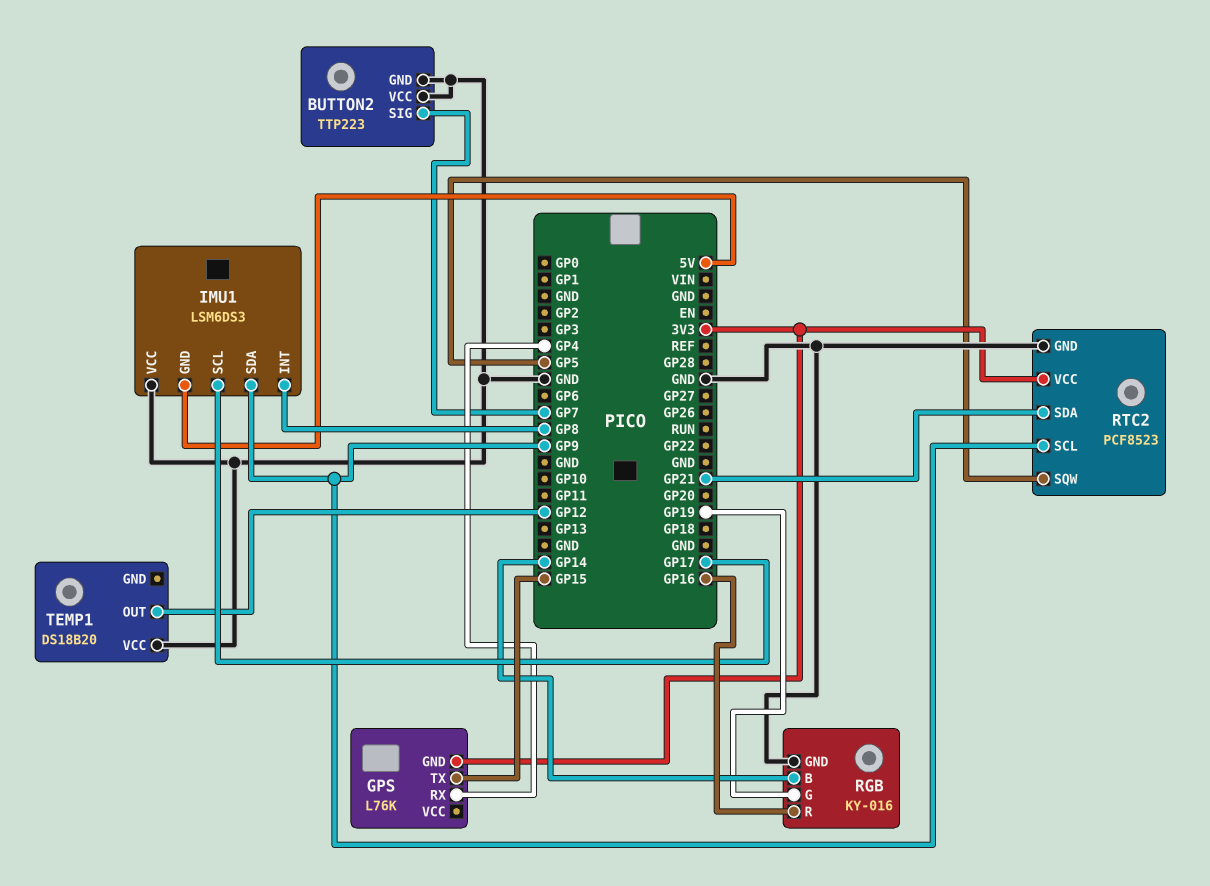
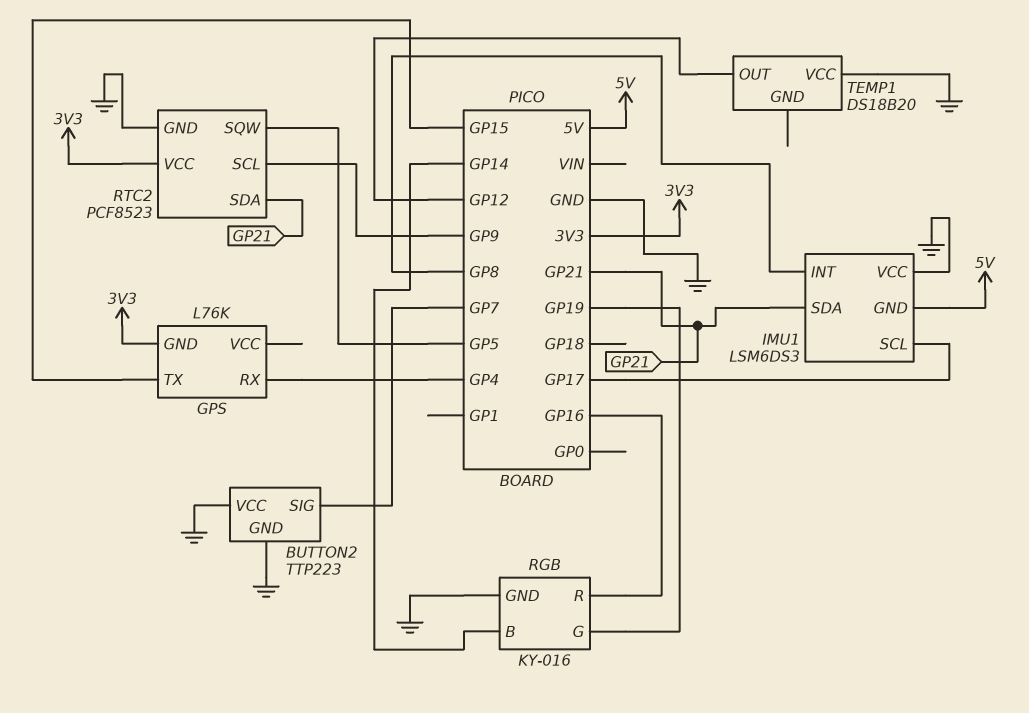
IMU1 pin SDA: GP9 -> GP21

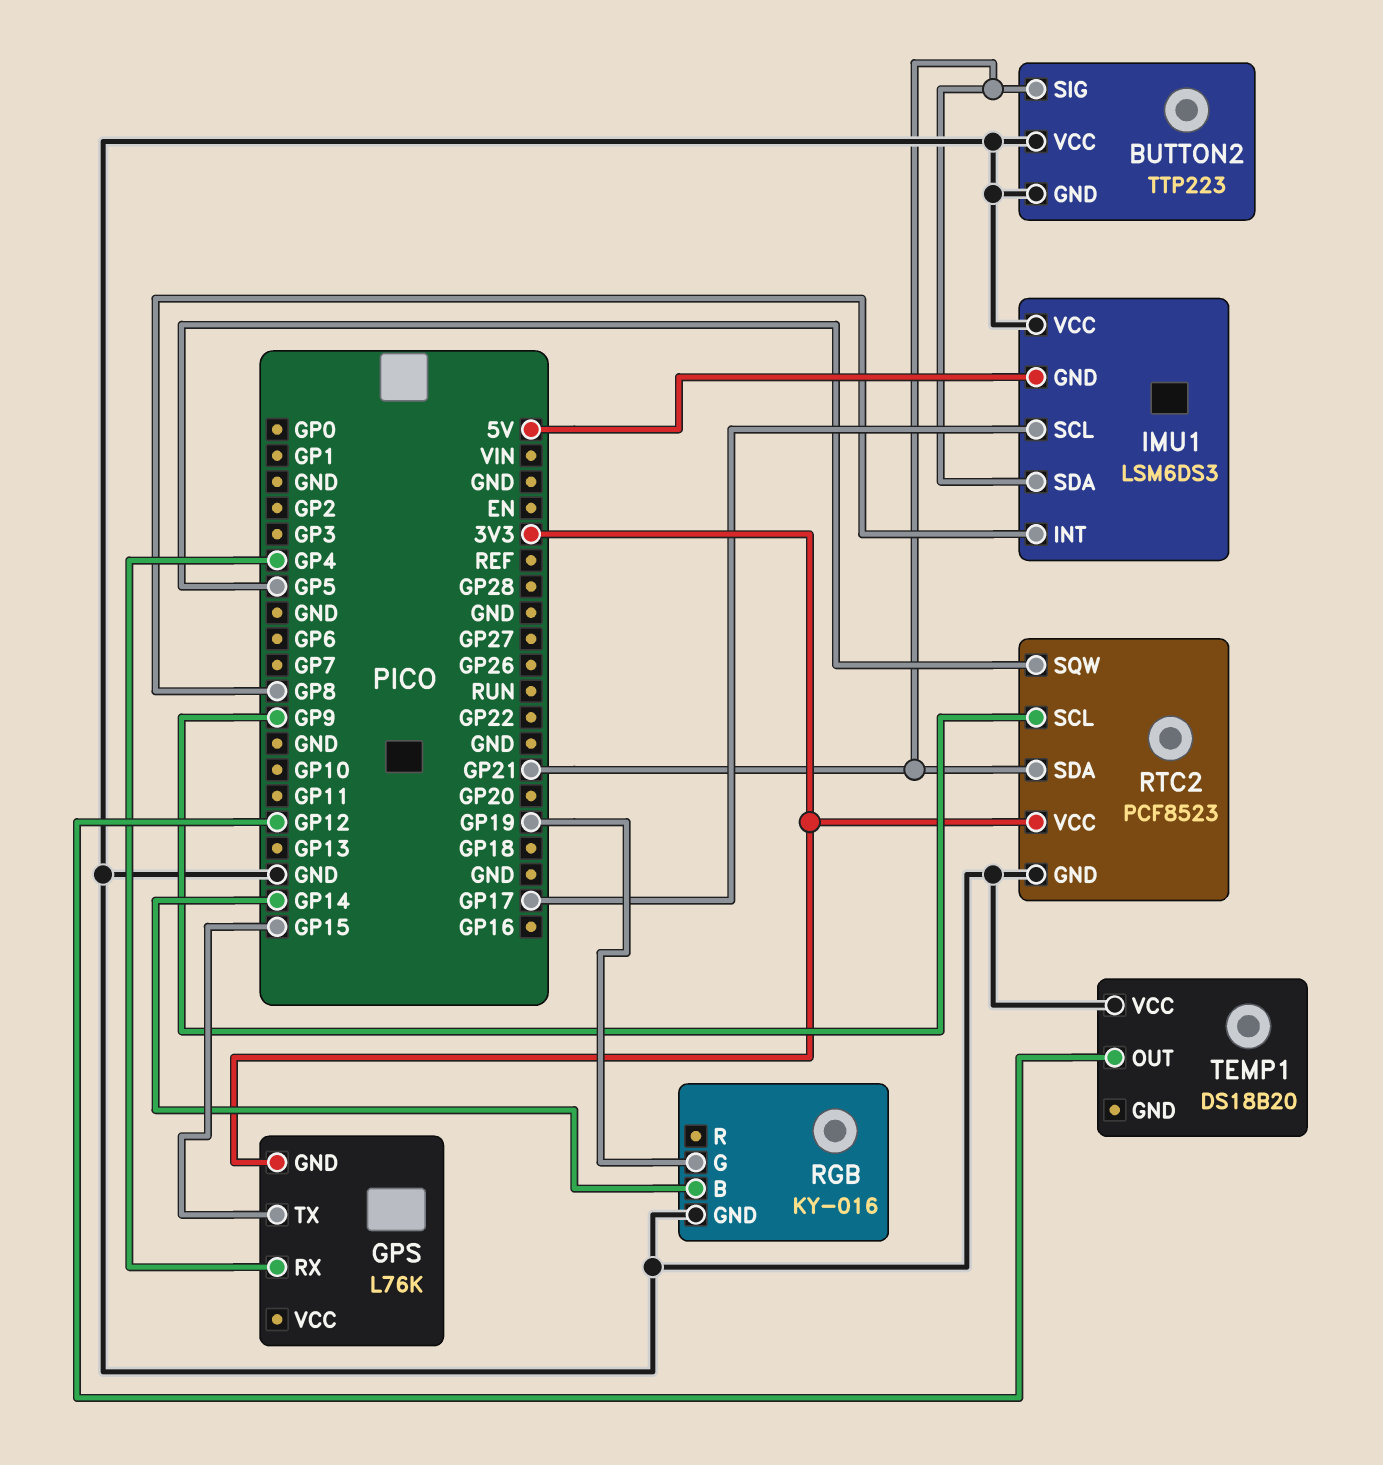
BUTTON2 pin SIG: GP7 -> GP21
RGB pin R: GP16 -> none

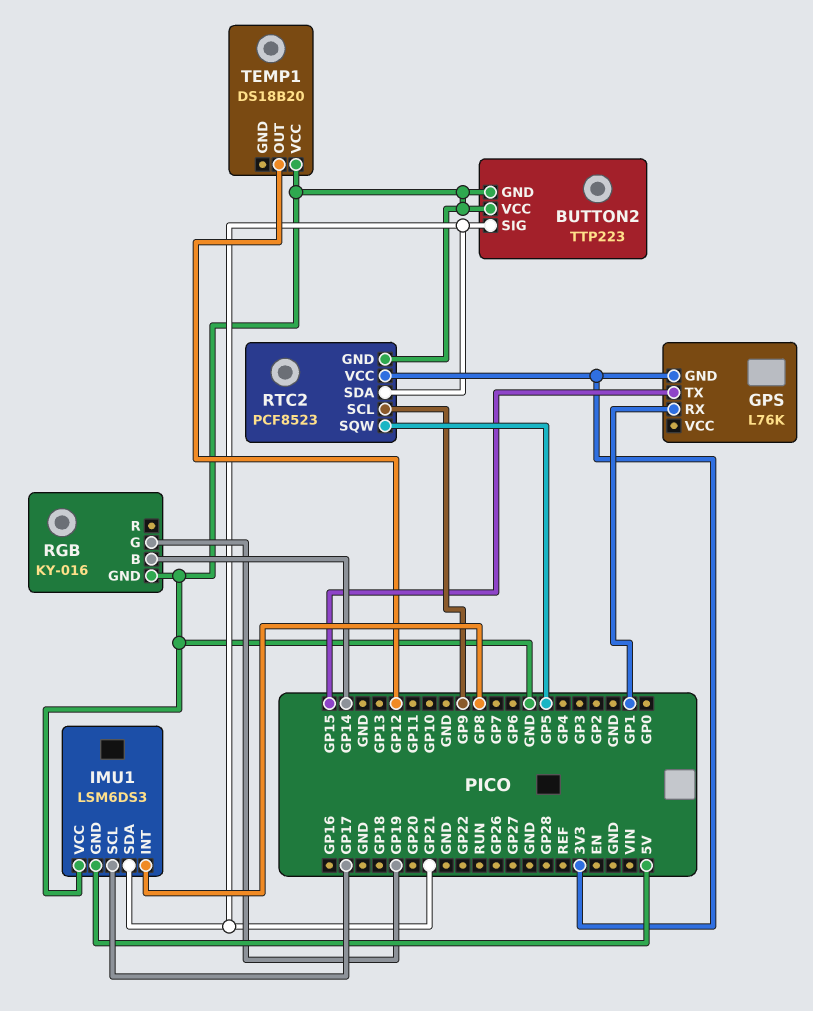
GPS pin RX: GP4 -> GP1

